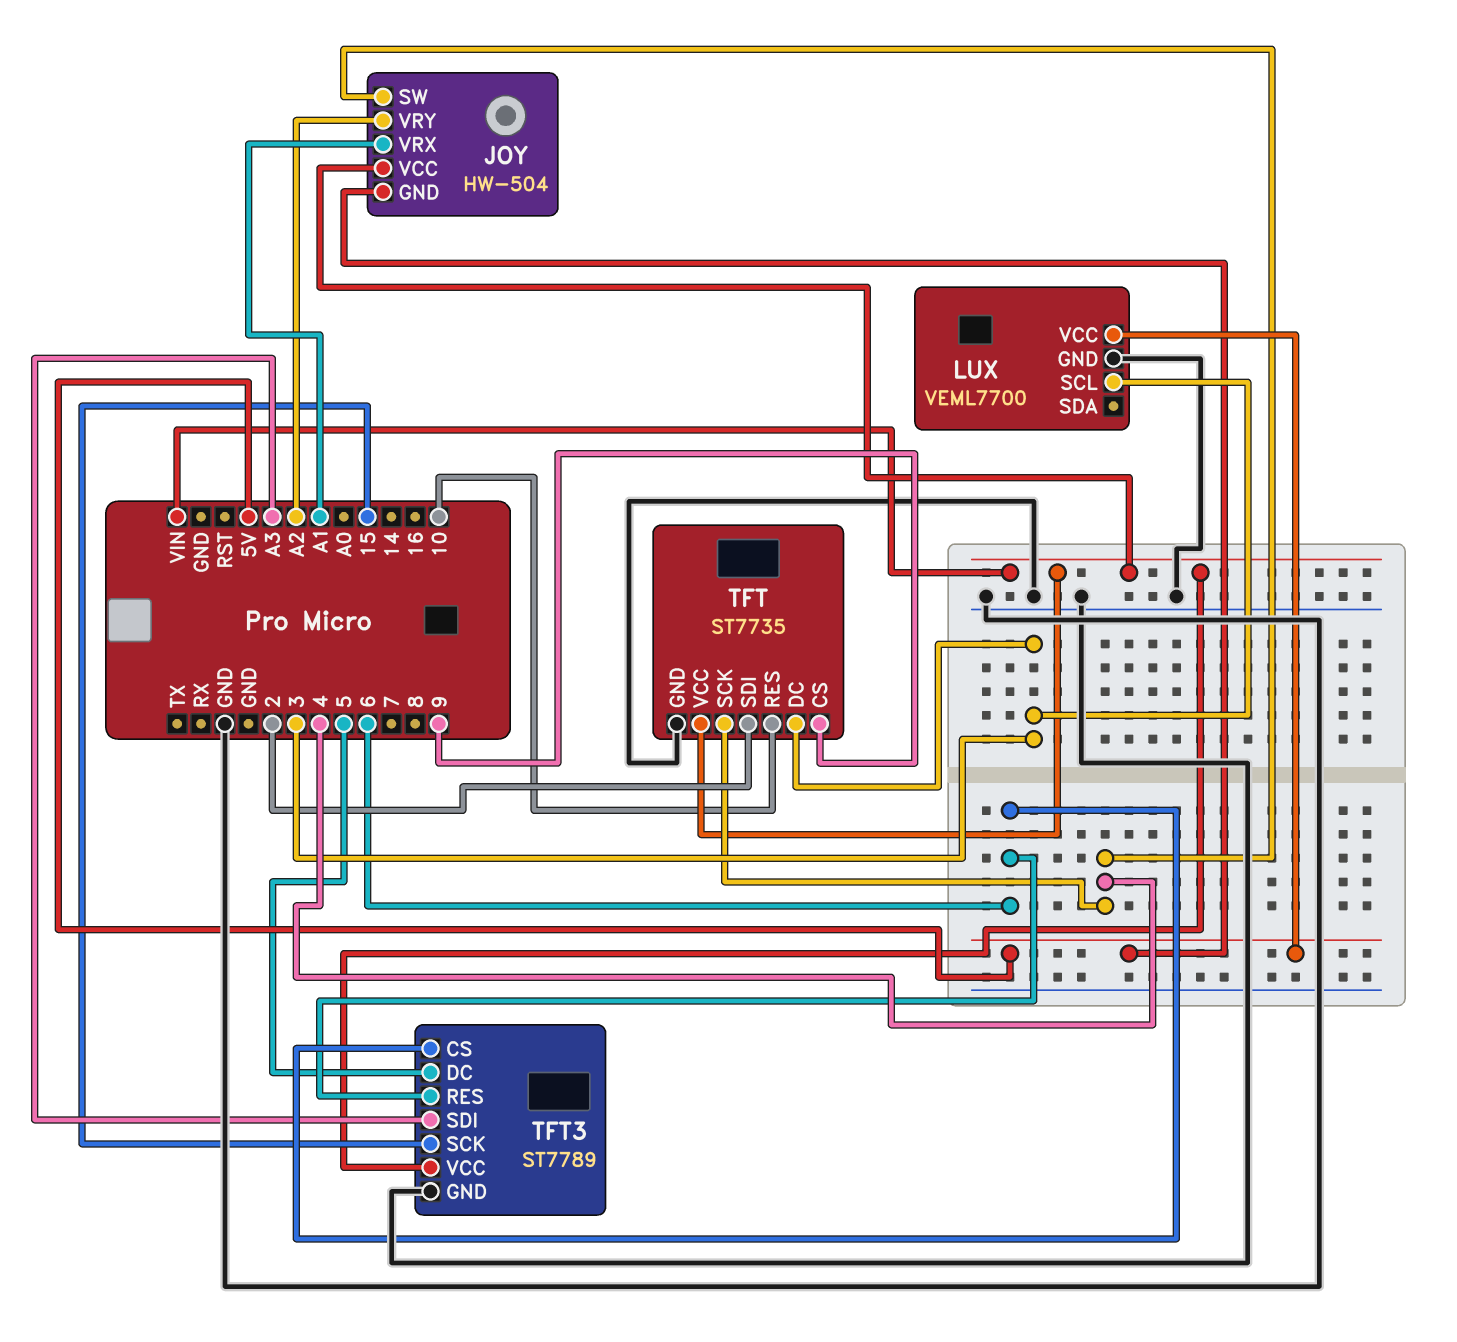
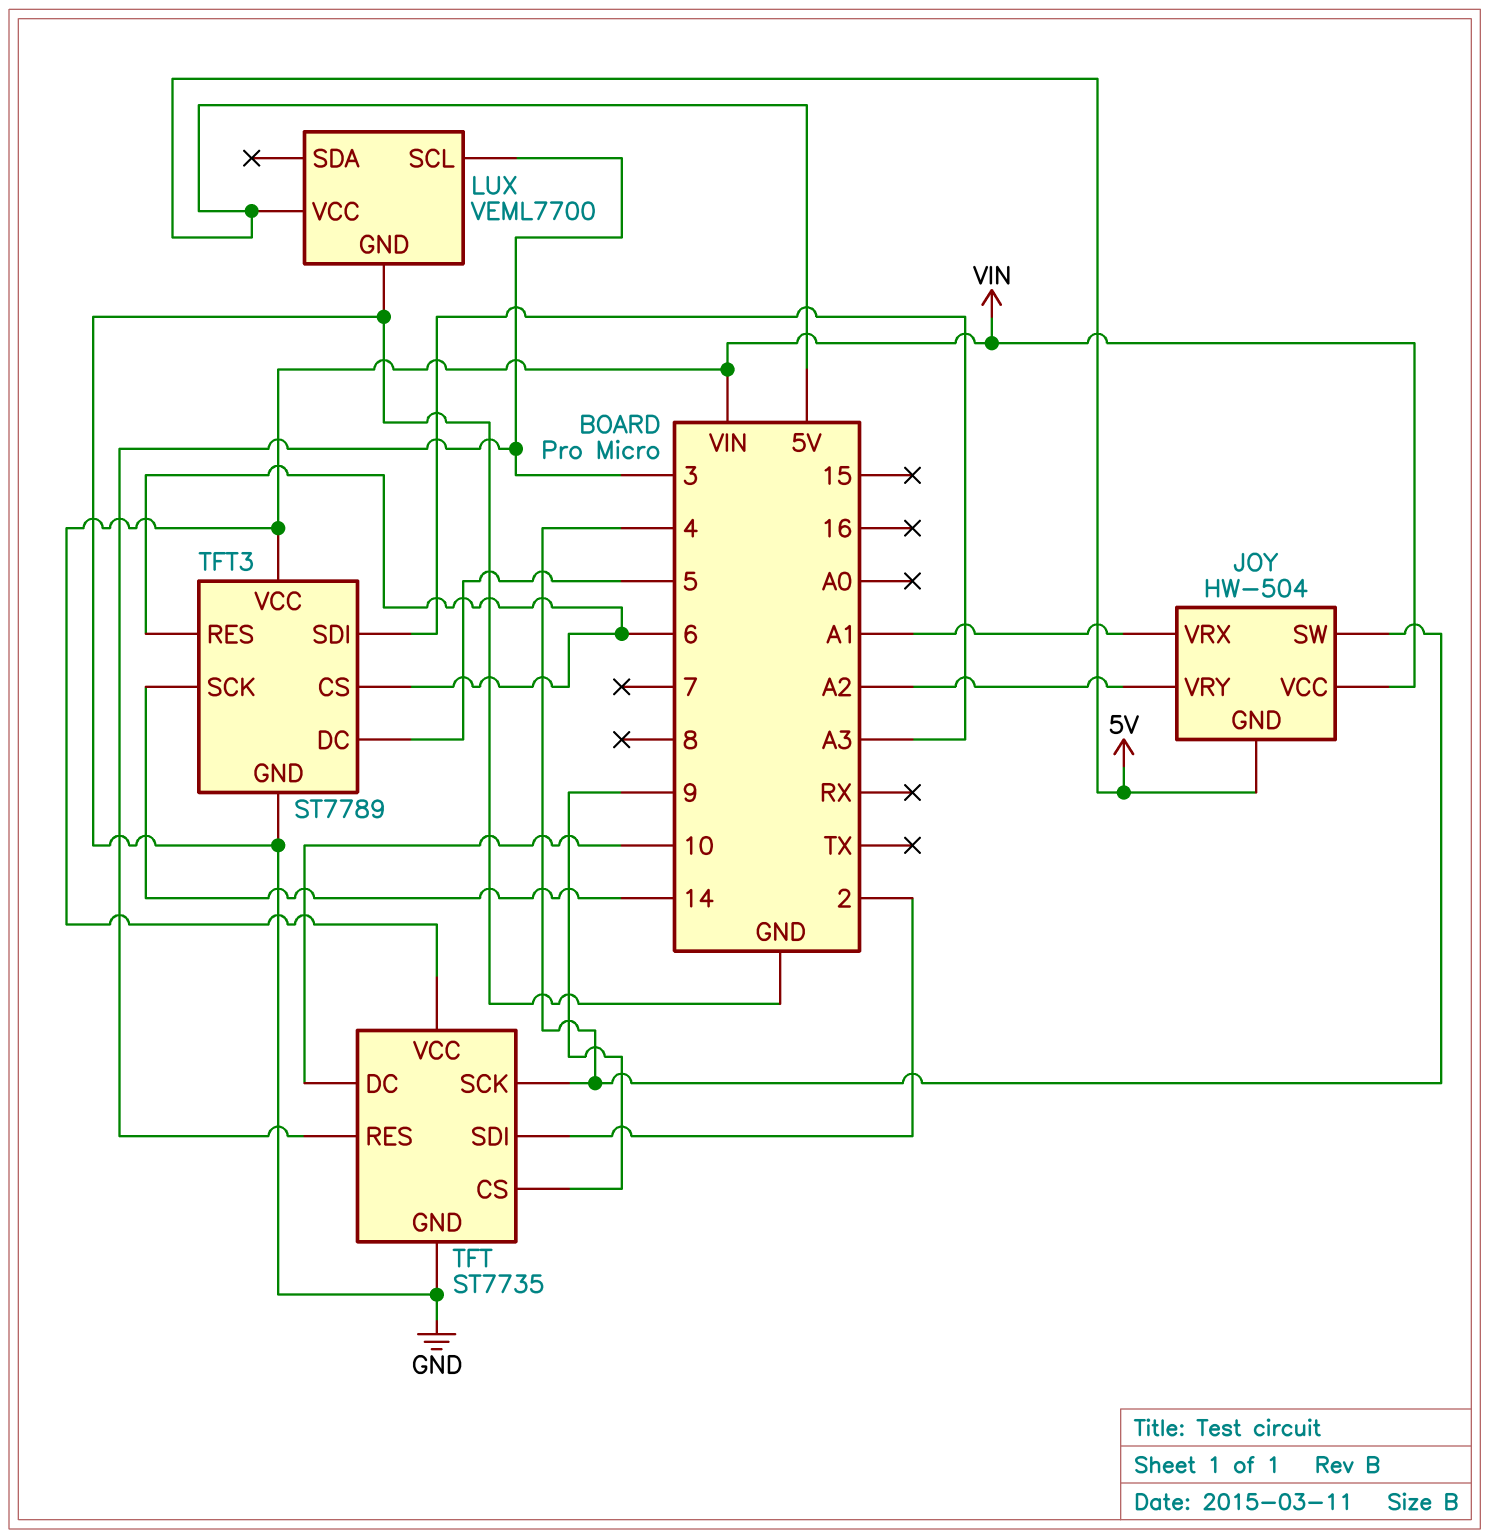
TFT pin DC: 3 -> 10
TFT pin RES: 10 -> 3
TFT3 pin SCK: 15 -> 14

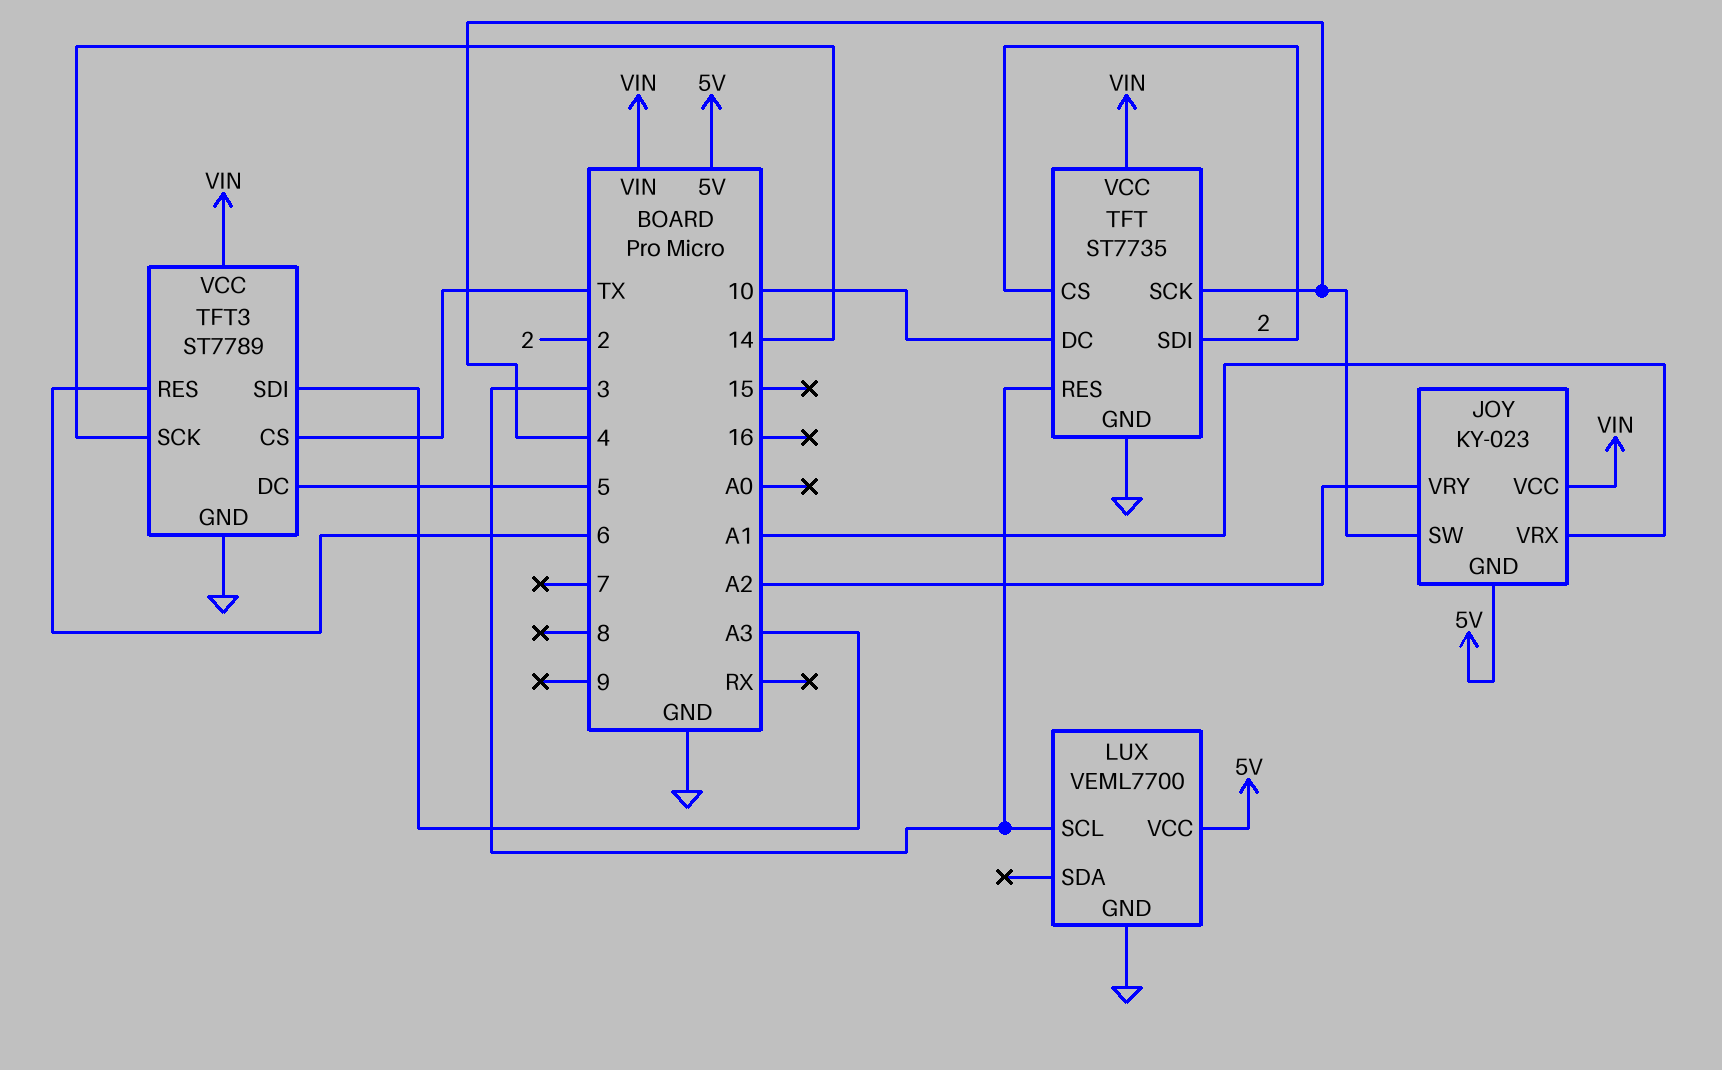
JOY: HW-504 -> KY-023
TFT pin CS: 9 -> 2
TFT3 pin CS: 6 -> TX

